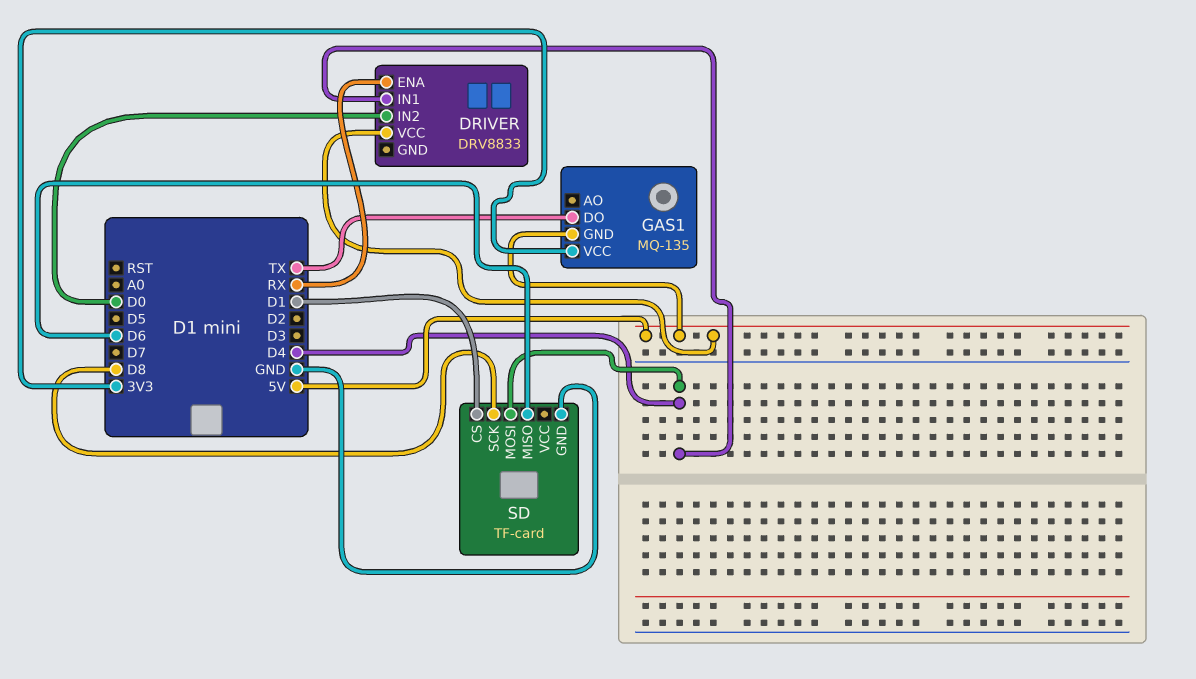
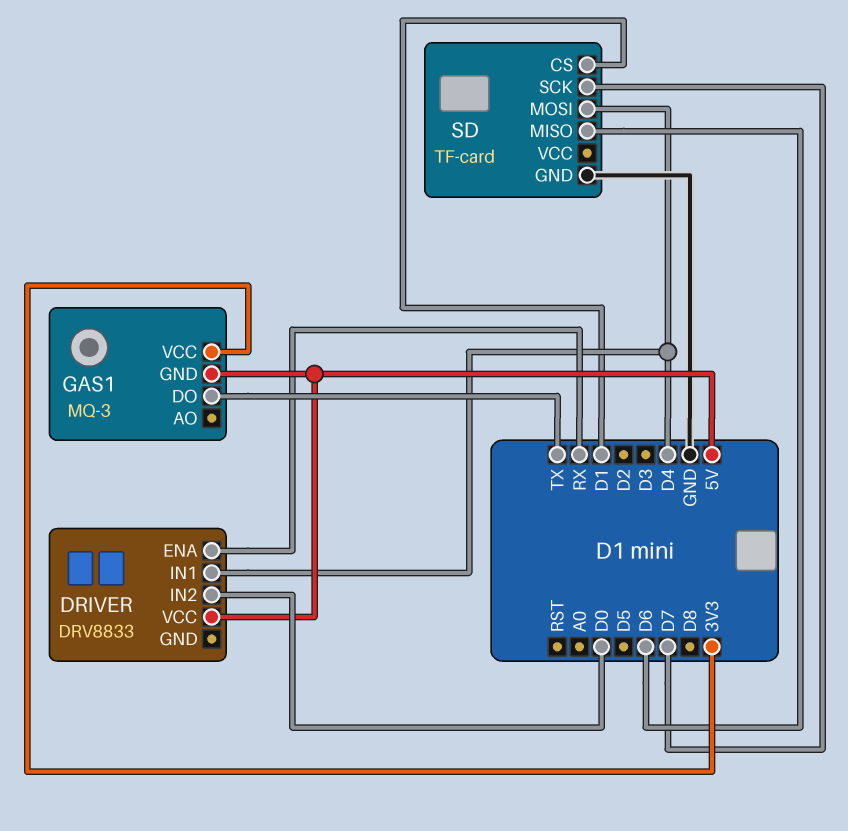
GAS1: MQ-135 -> MQ-3
SD pin SCK: D8 -> D7

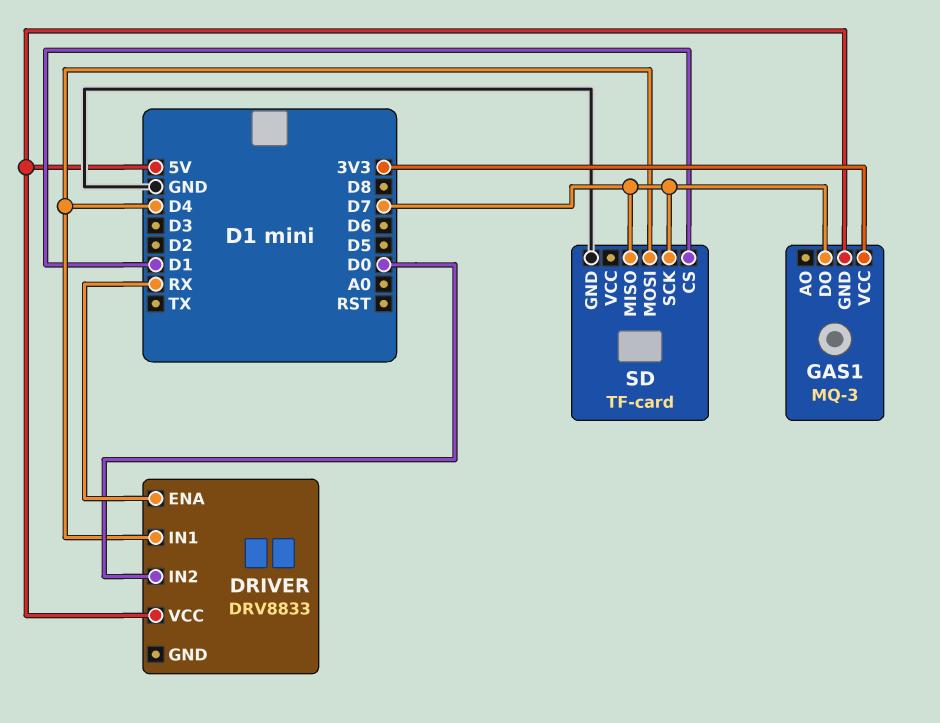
GAS1 pin DO: TX -> D7
SD pin MISO: D6 -> D7

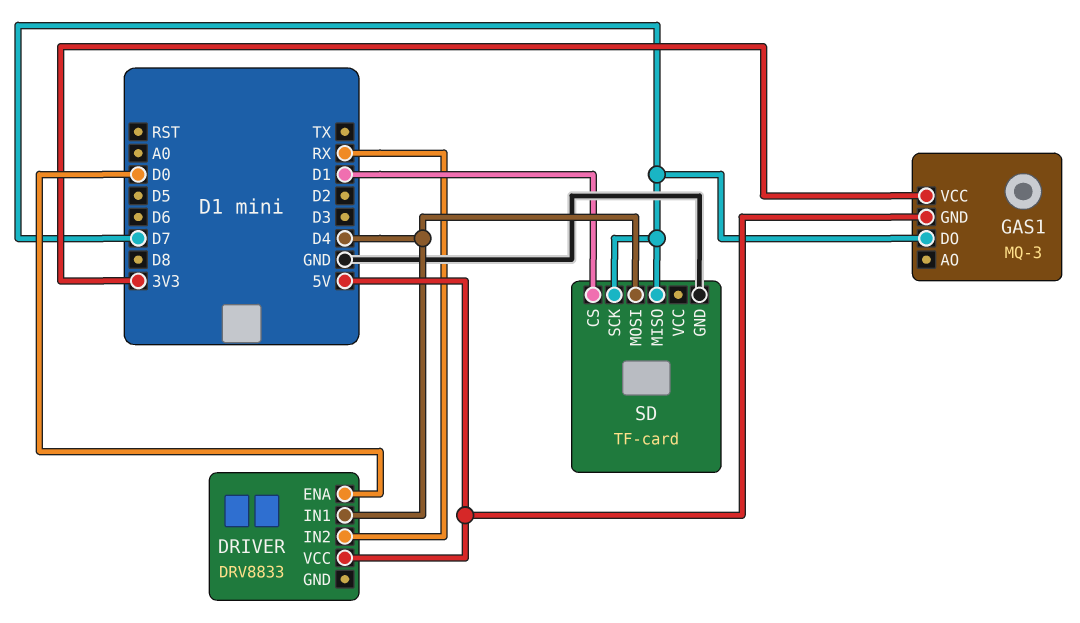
DRIVER pin ENA: RX -> D0
DRIVER pin IN2: D0 -> RX

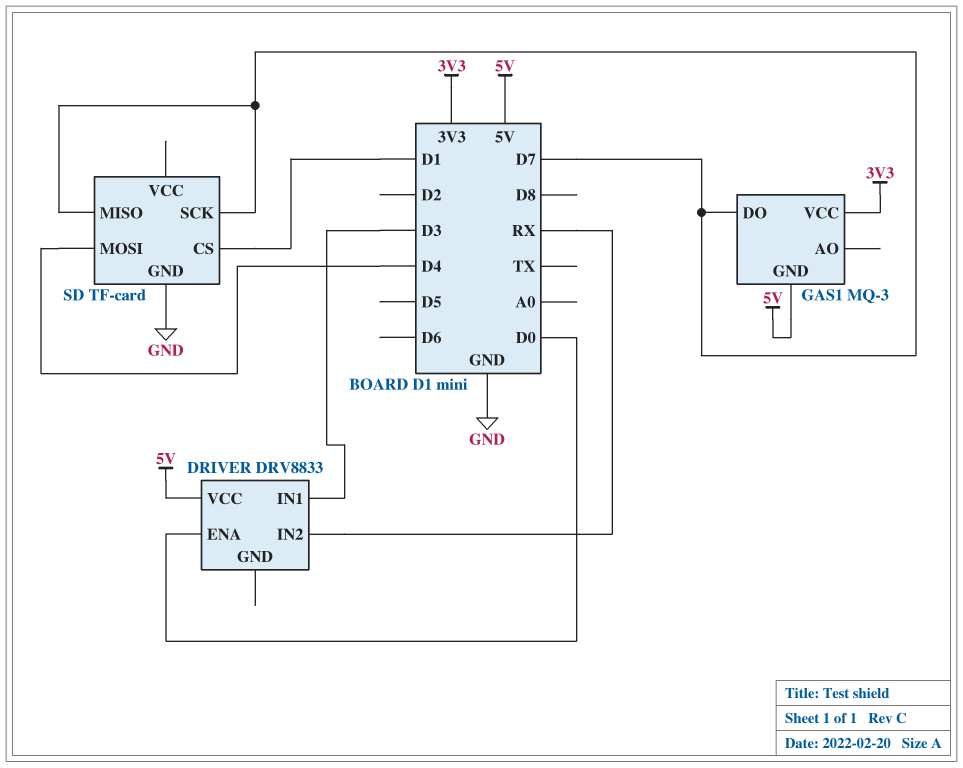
DRIVER pin IN1: D4 -> D3

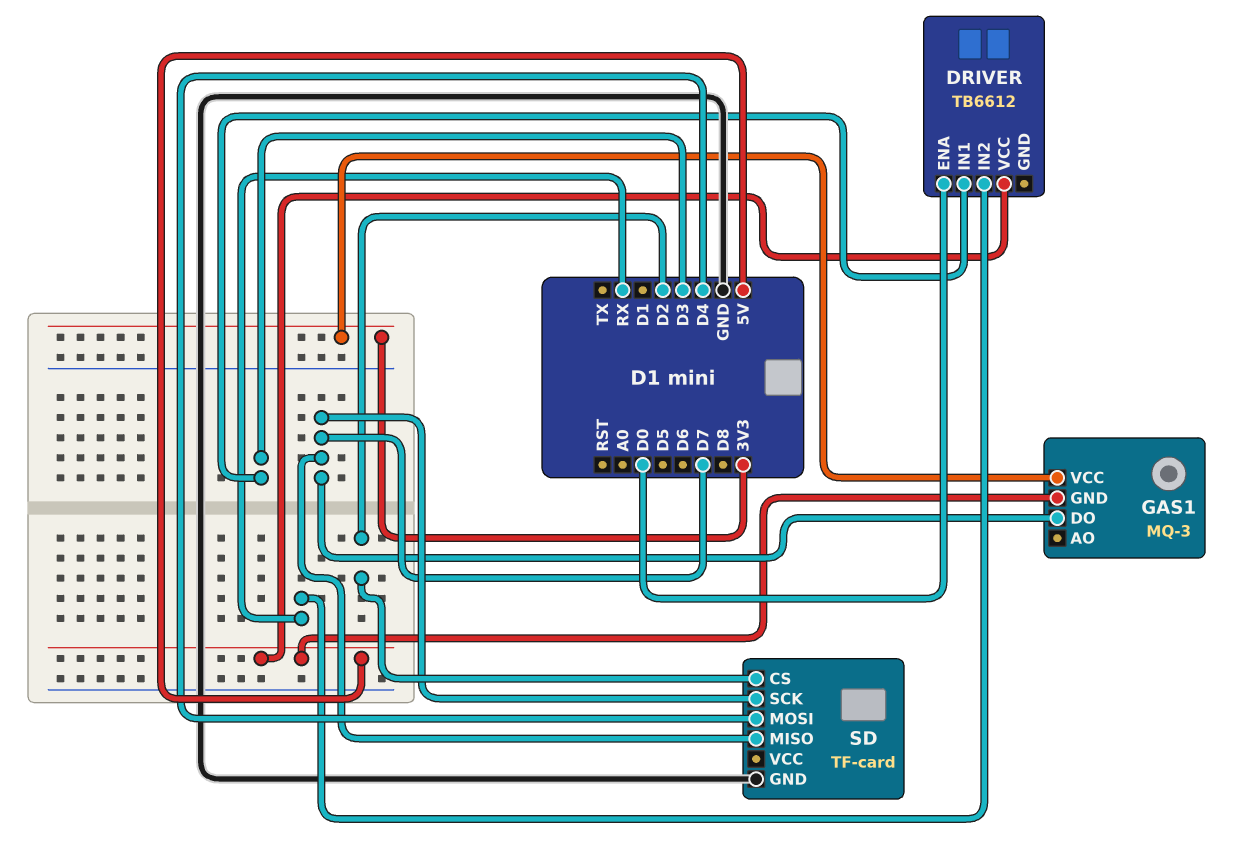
DRIVER: DRV8833 -> TB6612
SD pin CS: D1 -> D2

